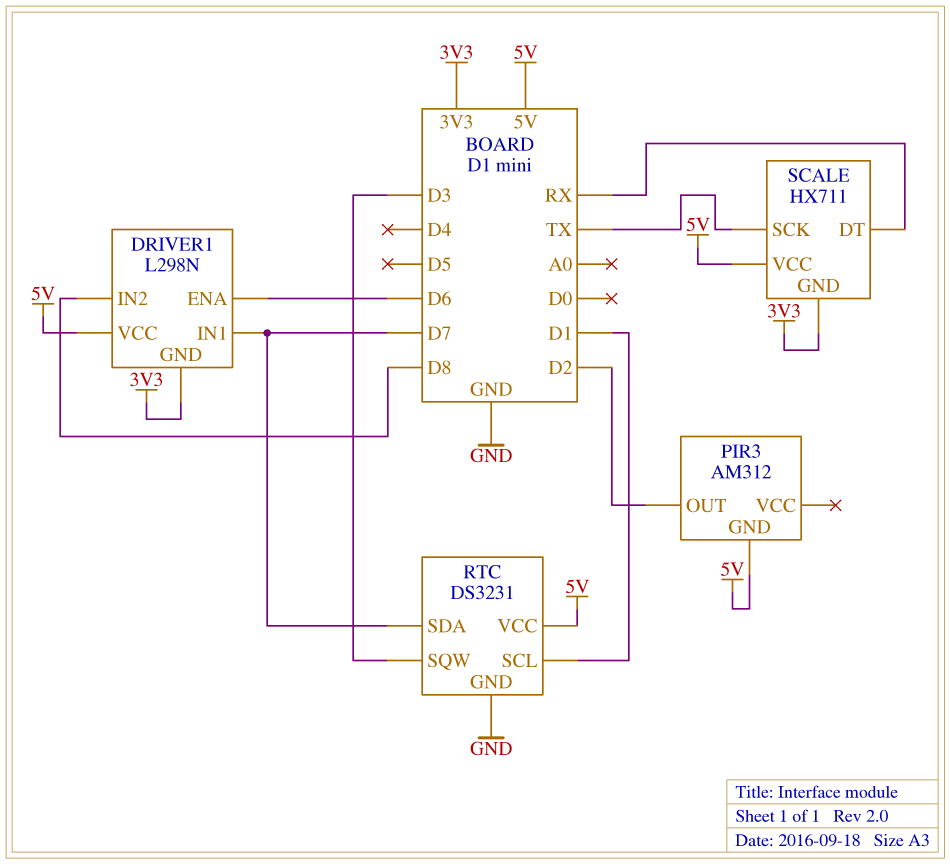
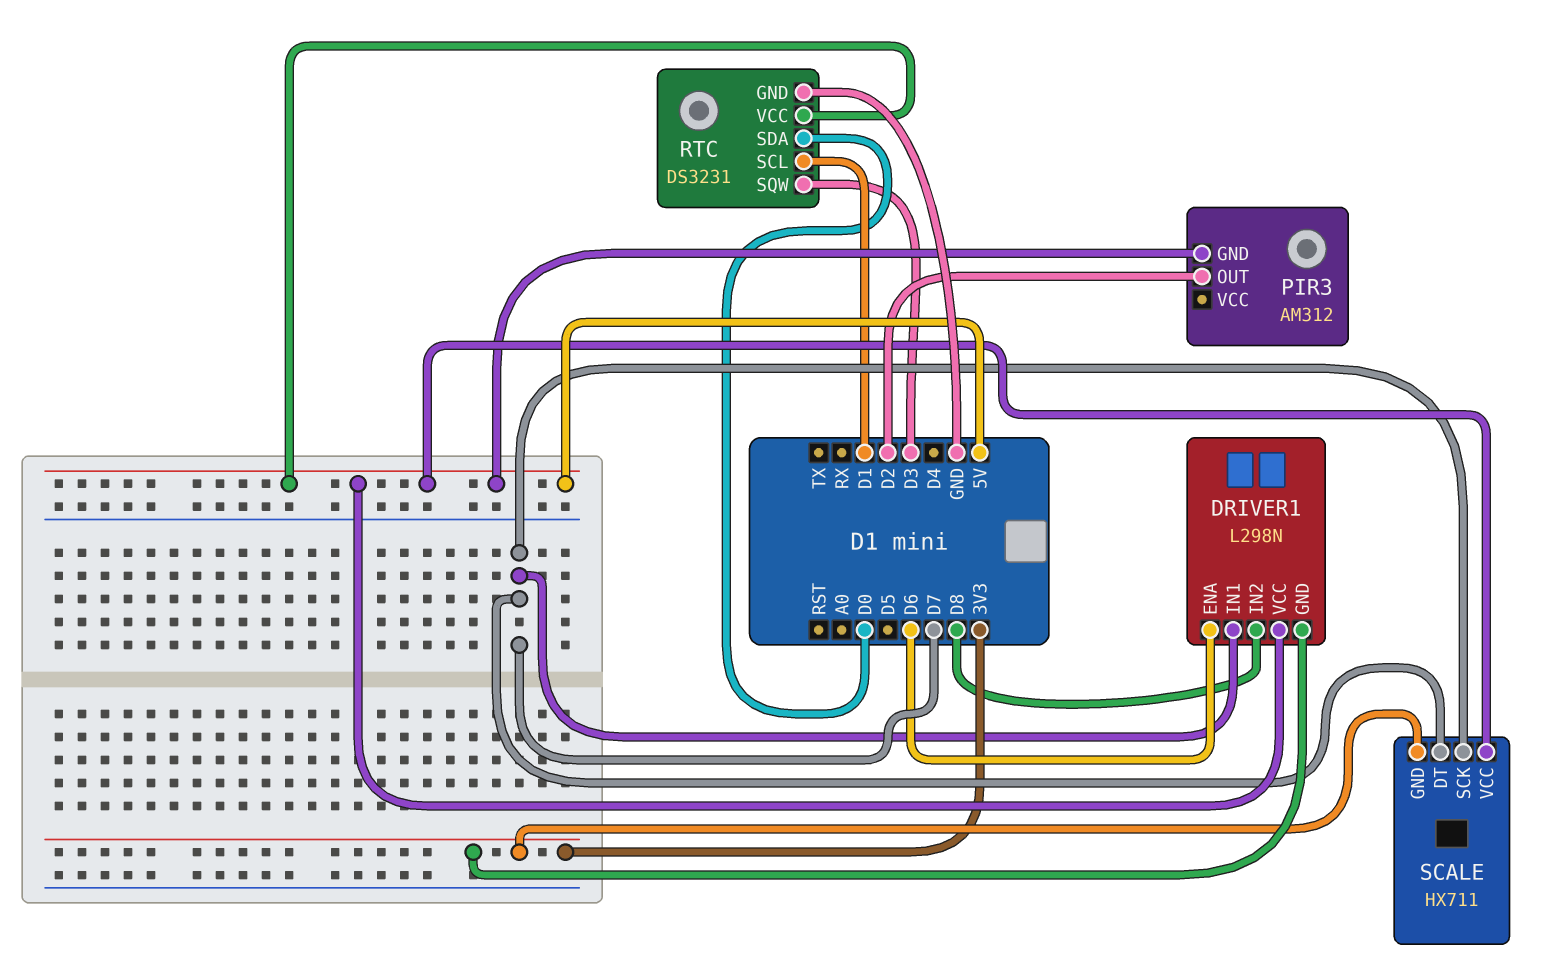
RTC pin SDA: D7 -> D0
SCALE pin DT: RX -> D7
SCALE pin SCK: TX -> D7

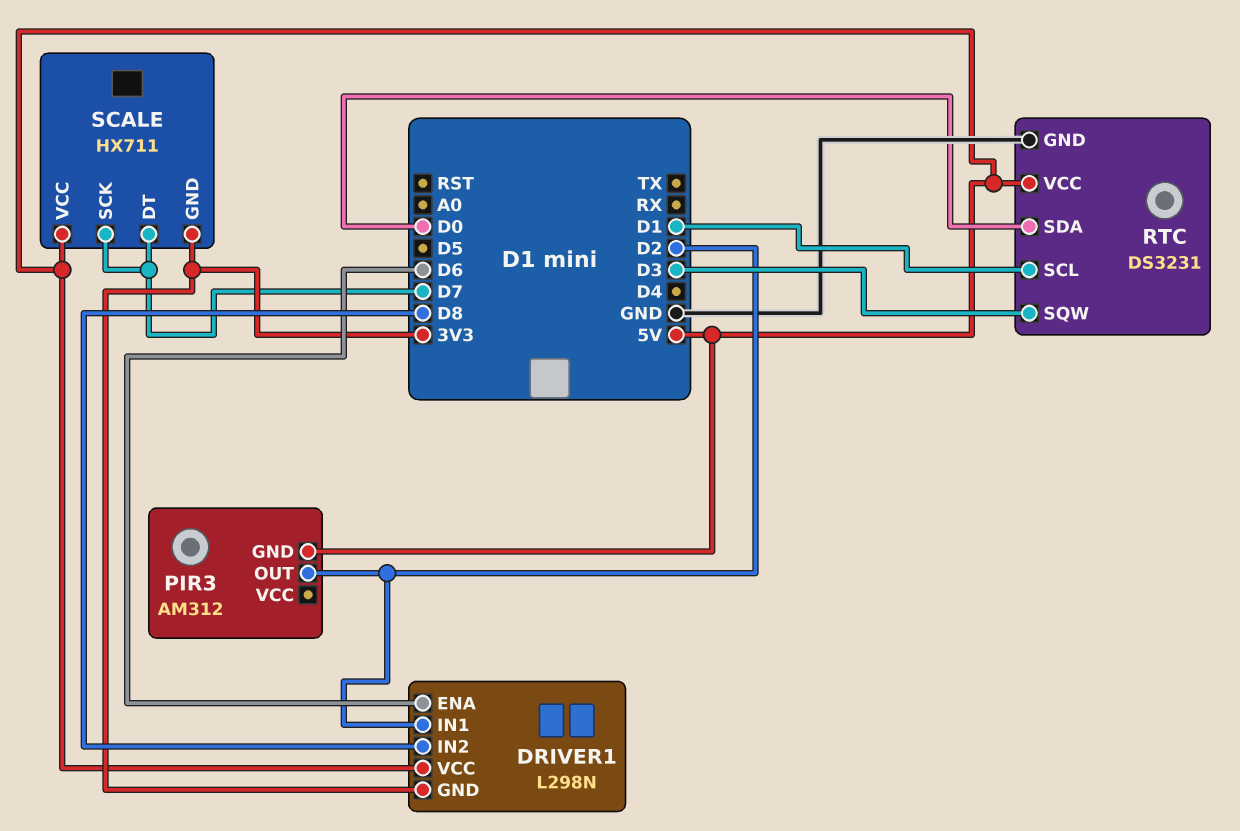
DRIVER1 pin IN1: D7 -> D2

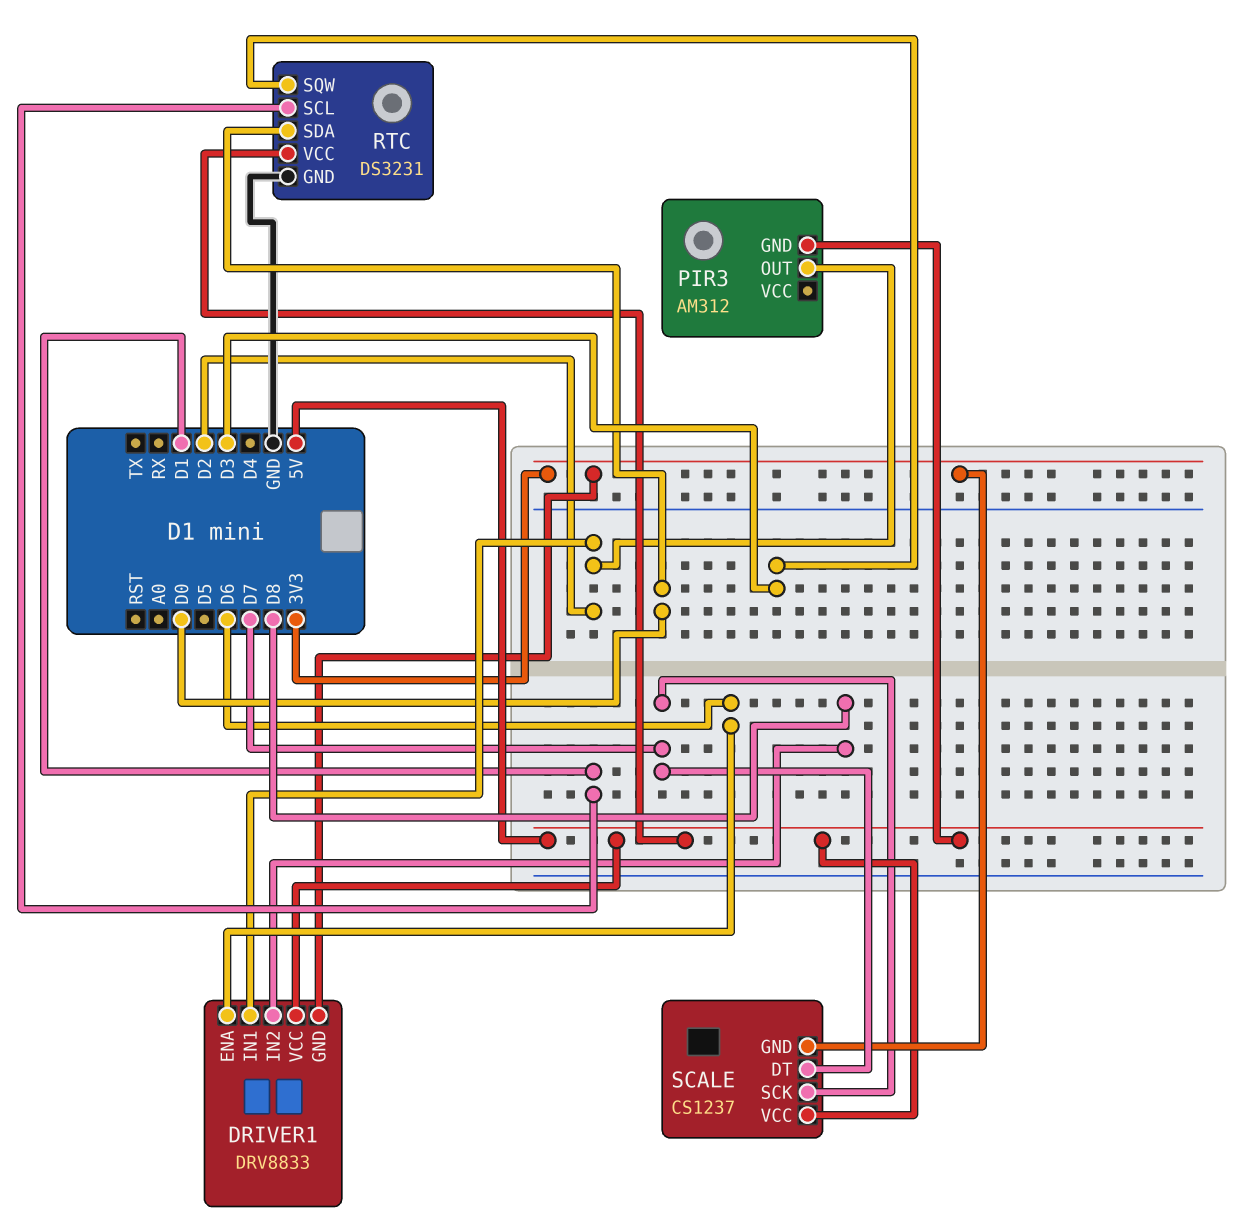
DRIVER1: L298N -> DRV8833
SCALE: HX711 -> CS1237

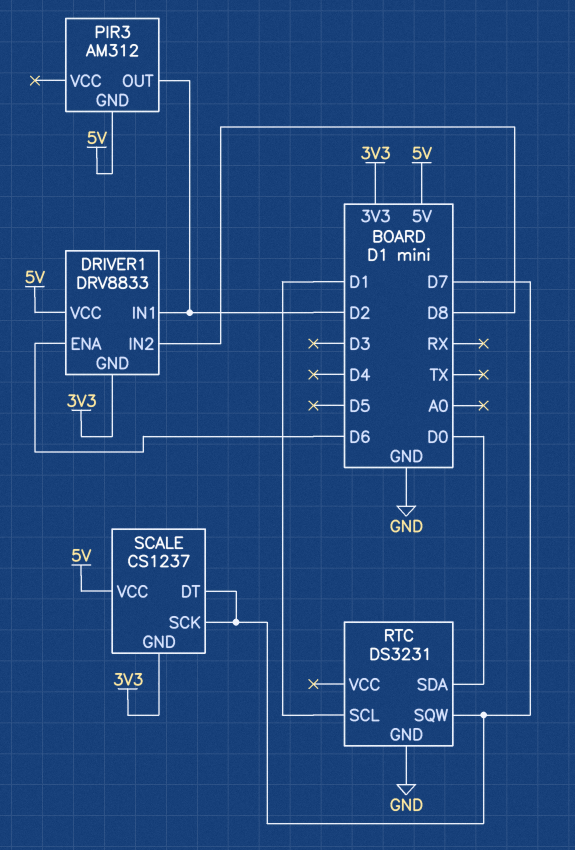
RTC pin SQW: D3 -> D7
RTC pin VCC: 5V -> none

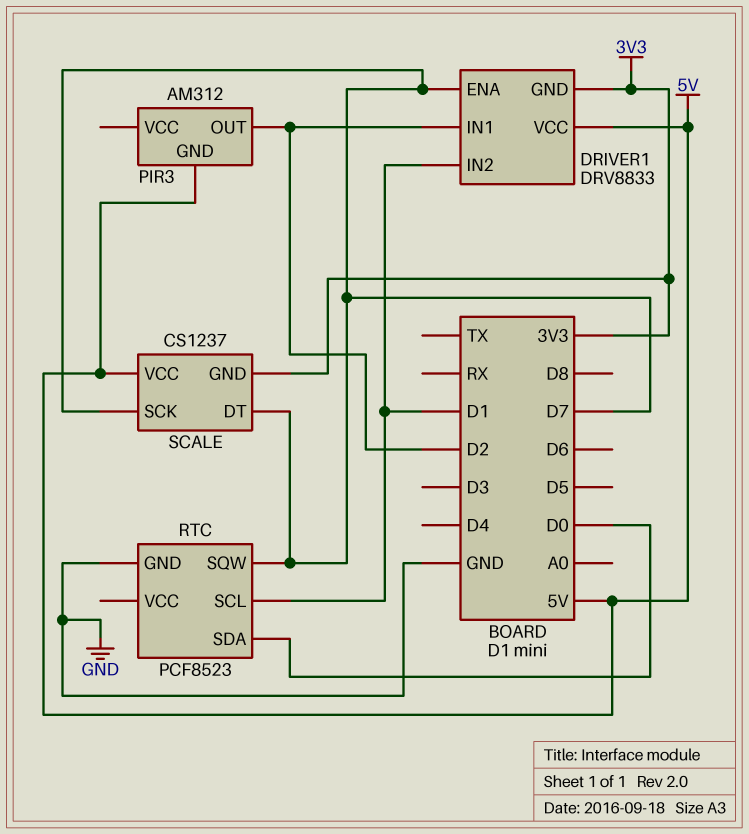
DRIVER1 pin ENA: D6 -> D7
DRIVER1 pin IN2: D8 -> D1
RTC: DS3231 -> PCF8523

